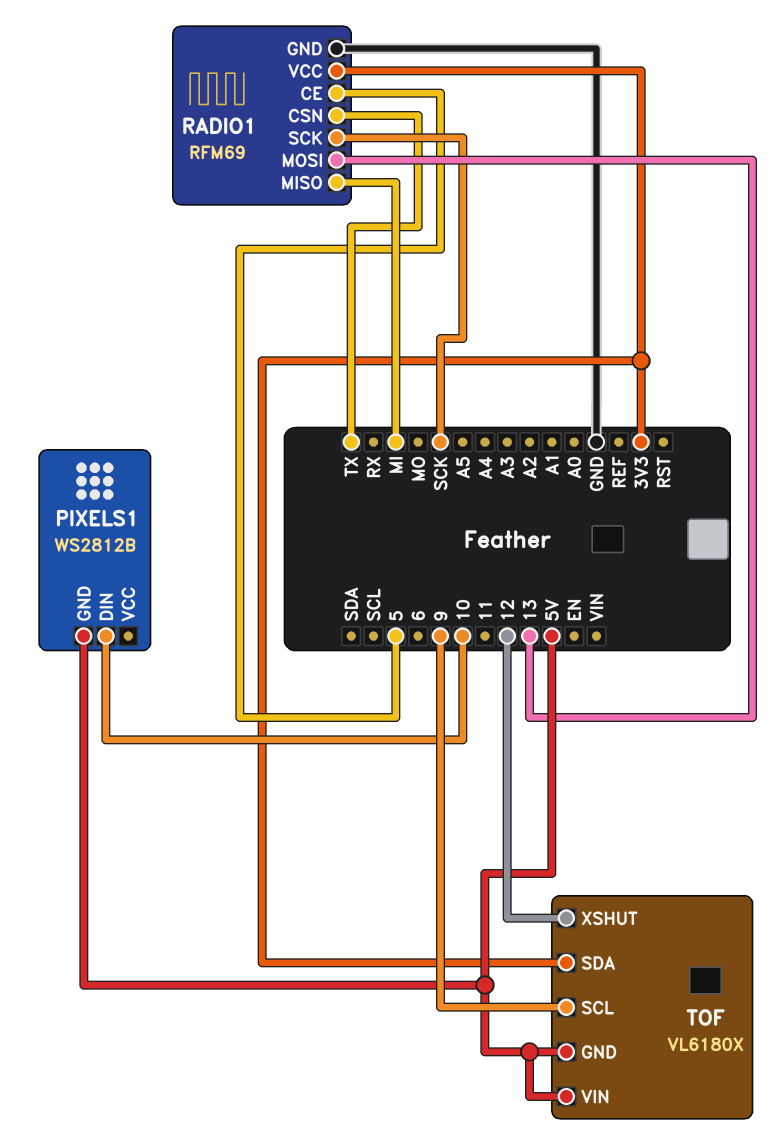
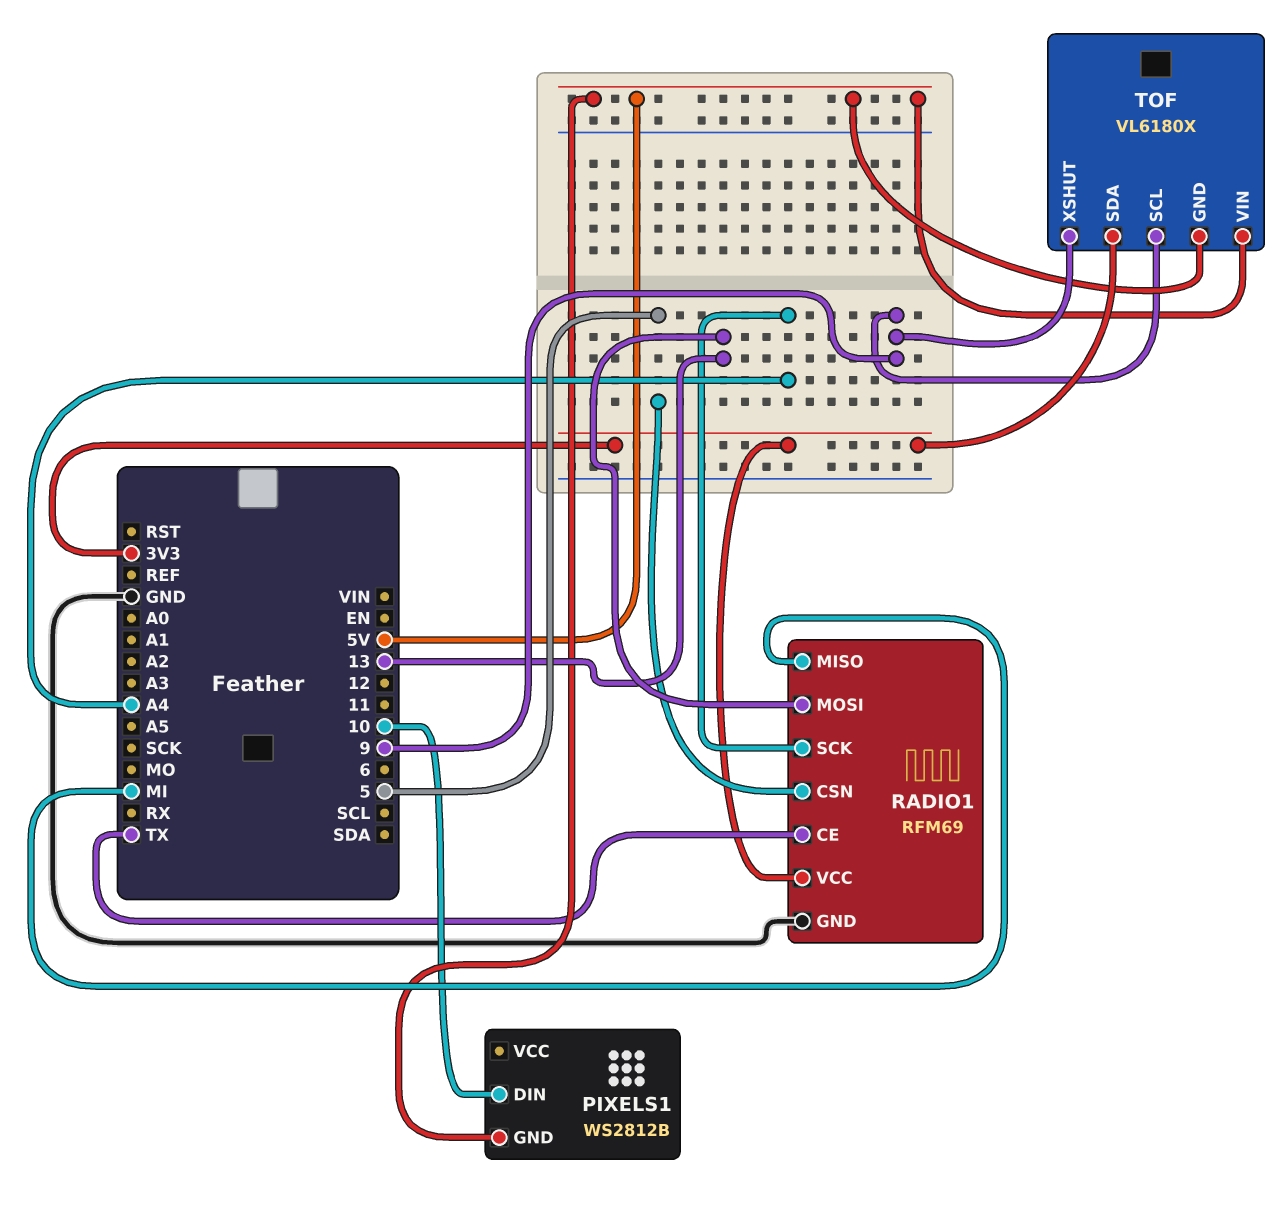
RADIO1 pin CE: 5 -> TX
RADIO1 pin CSN: TX -> 5
RADIO1 pin SCK: SCK -> A4
TOF pin XSHUT: 12 -> 9

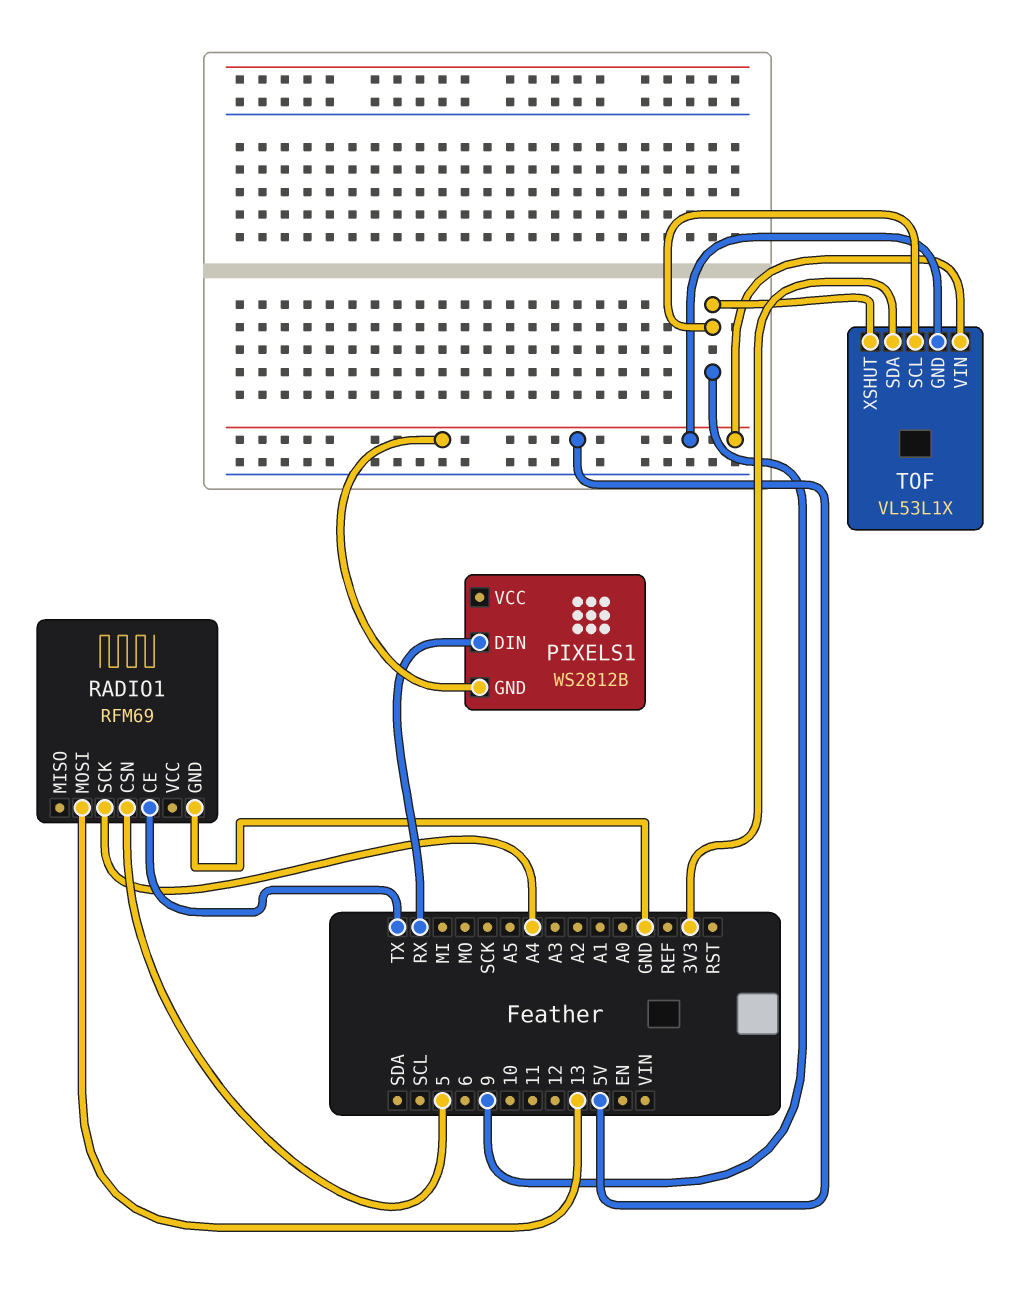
PIXELS1 pin DIN: 10 -> RX
RADIO1 pin MISO: MI -> none
RADIO1 pin VCC: 3V3 -> none
TOF: VL6180X -> VL53L1X

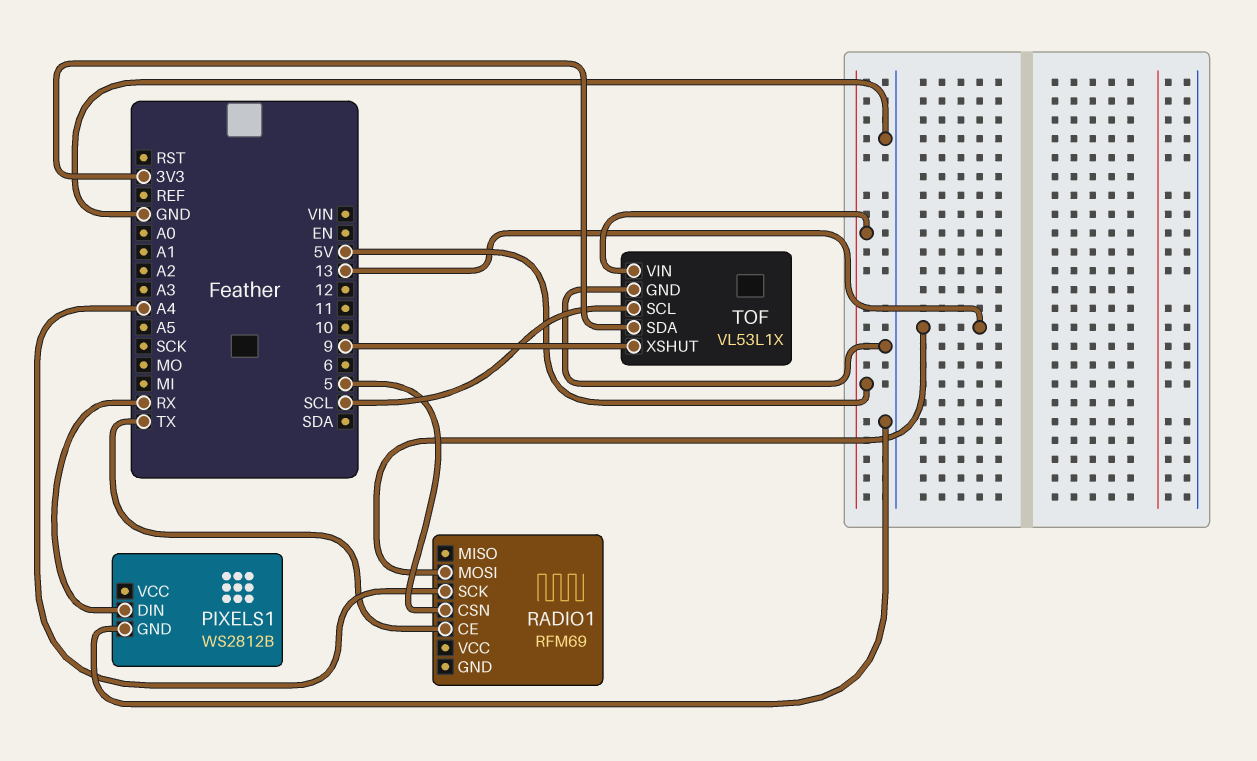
PIXELS1 pin GND: 5V -> GND
RADIO1 pin GND: GND -> none
TOF pin GND: 5V -> GND
TOF pin SCL: 9 -> SCL

